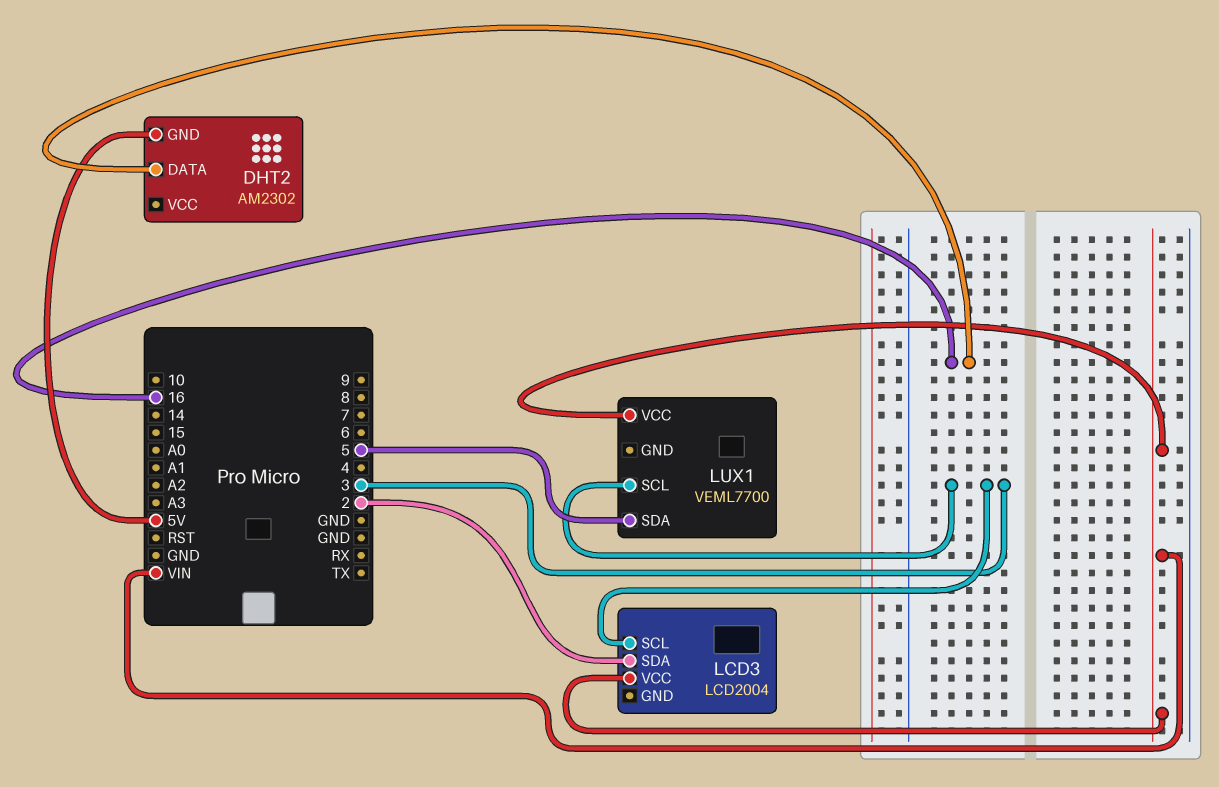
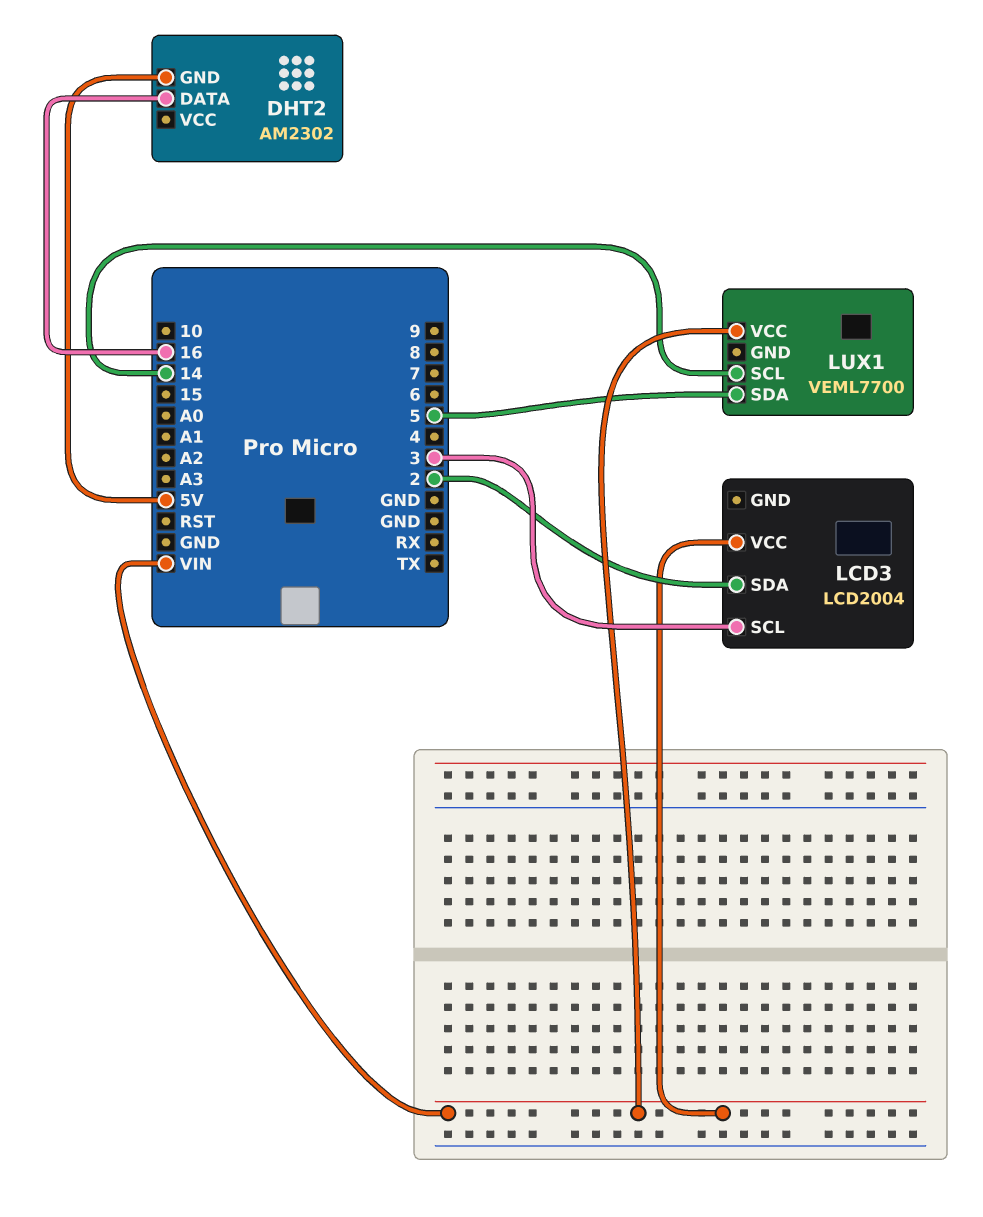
LUX1 pin SCL: 3 -> 14

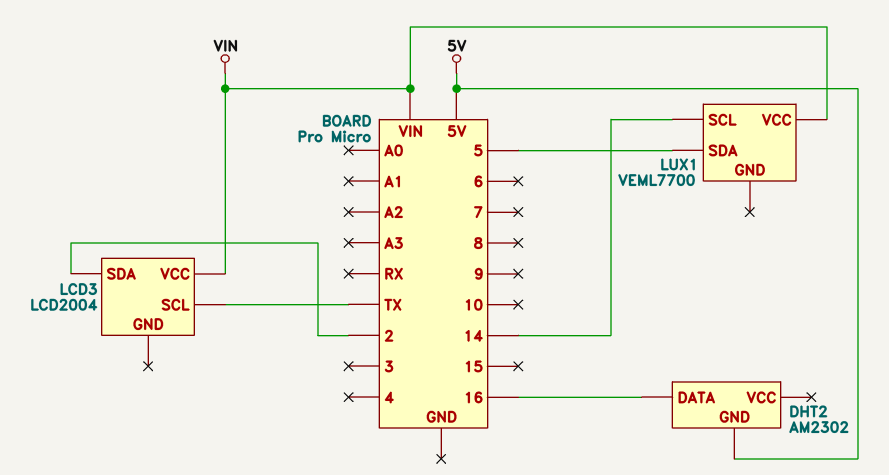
LCD3 pin SCL: 3 -> TX

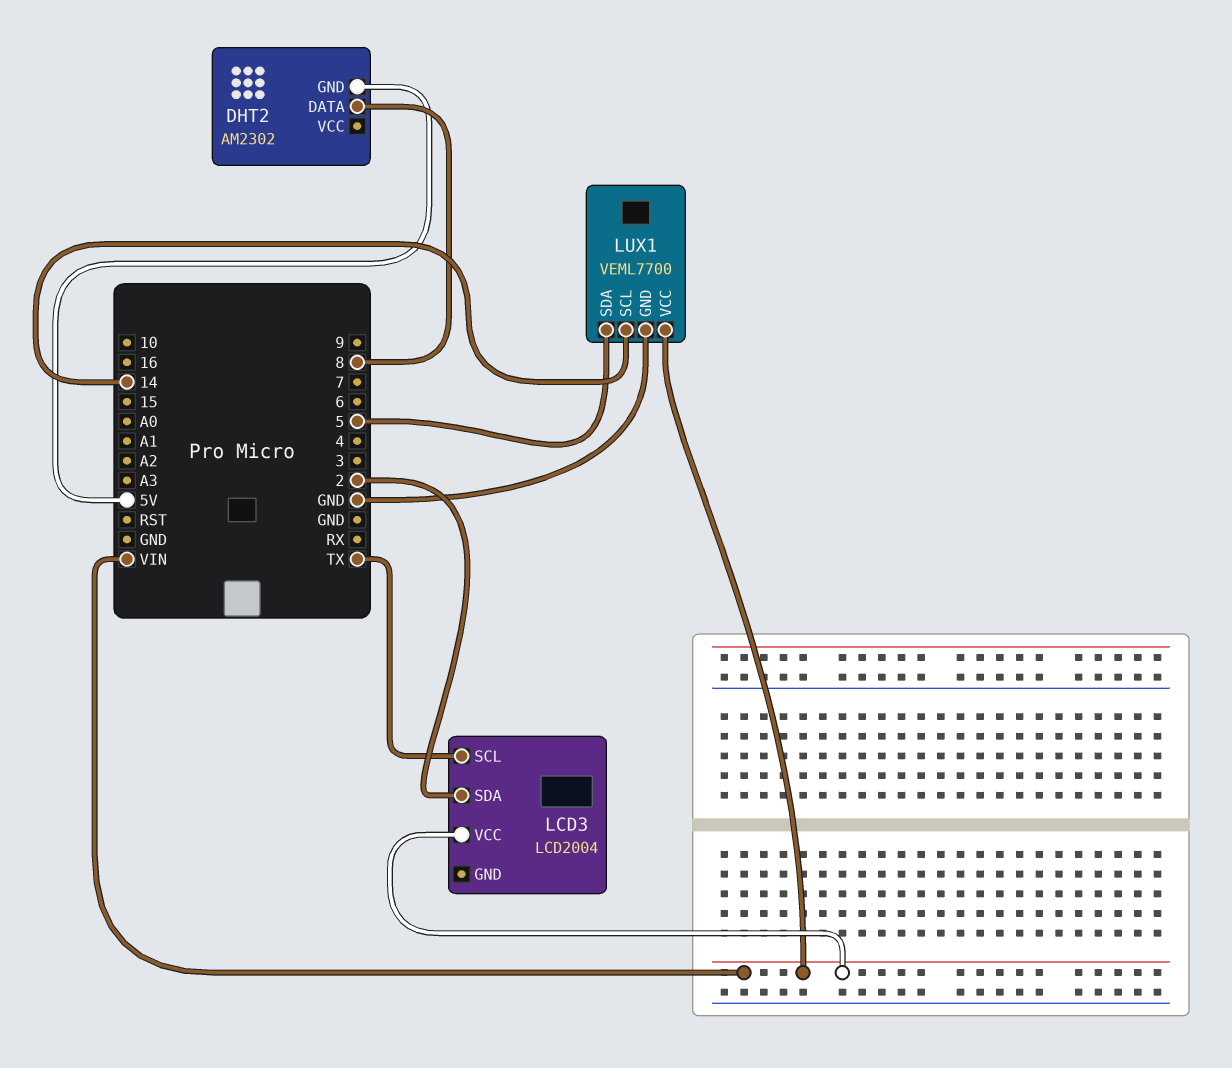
DHT2 pin DATA: 16 -> 8
LUX1 pin GND: none -> GND

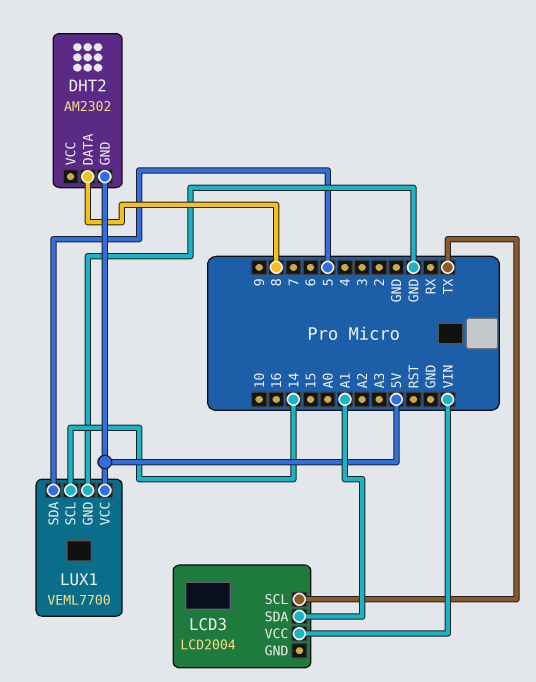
LCD3 pin SDA: 2 -> A1
LUX1 pin VCC: VIN -> 5V

